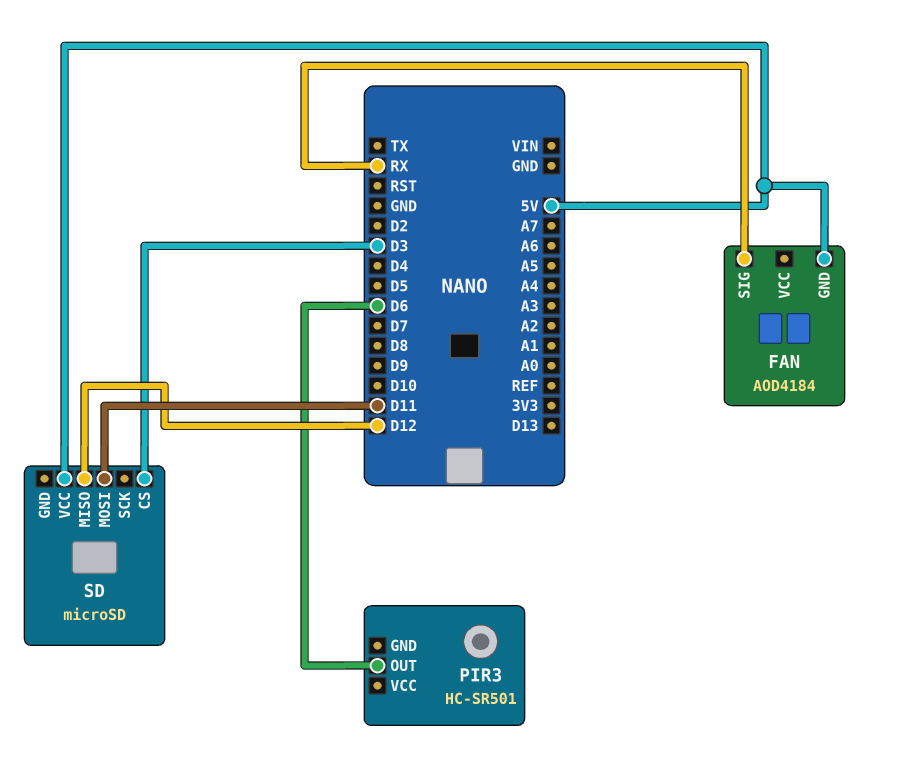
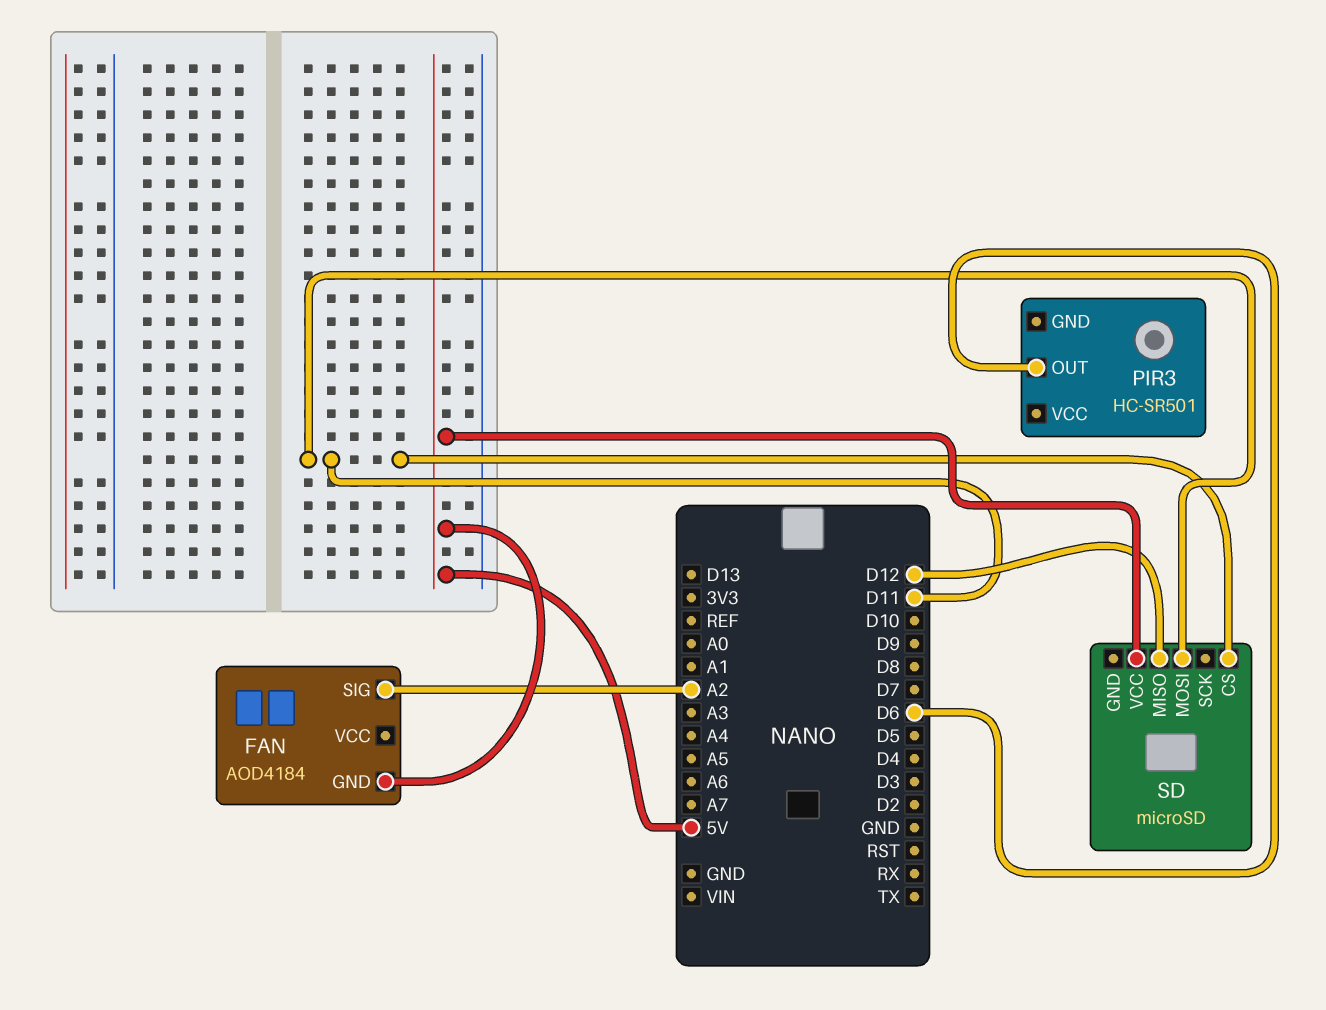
FAN pin SIG: RX -> A2
SD pin CS: D3 -> D11

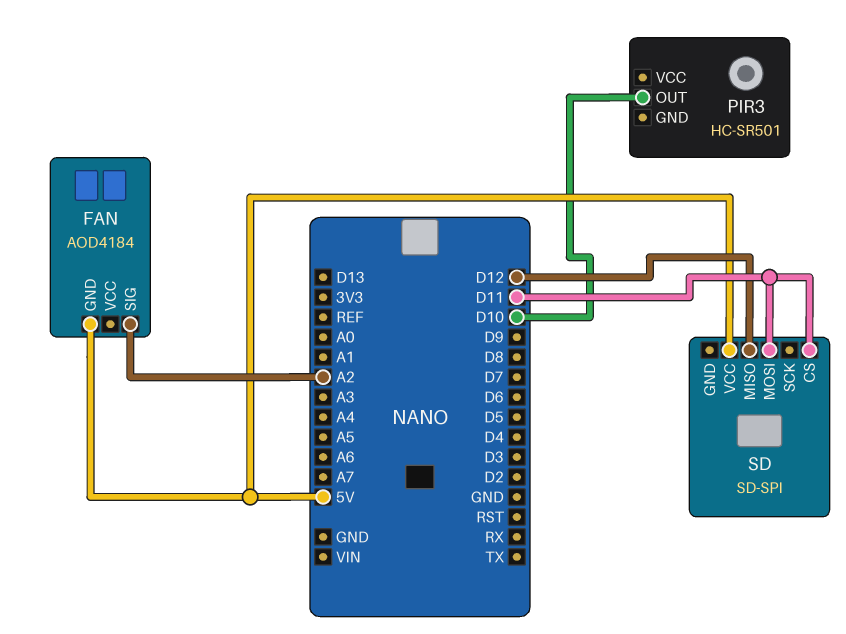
PIR3 pin OUT: D6 -> D10
SD: microSD -> SD-SPI

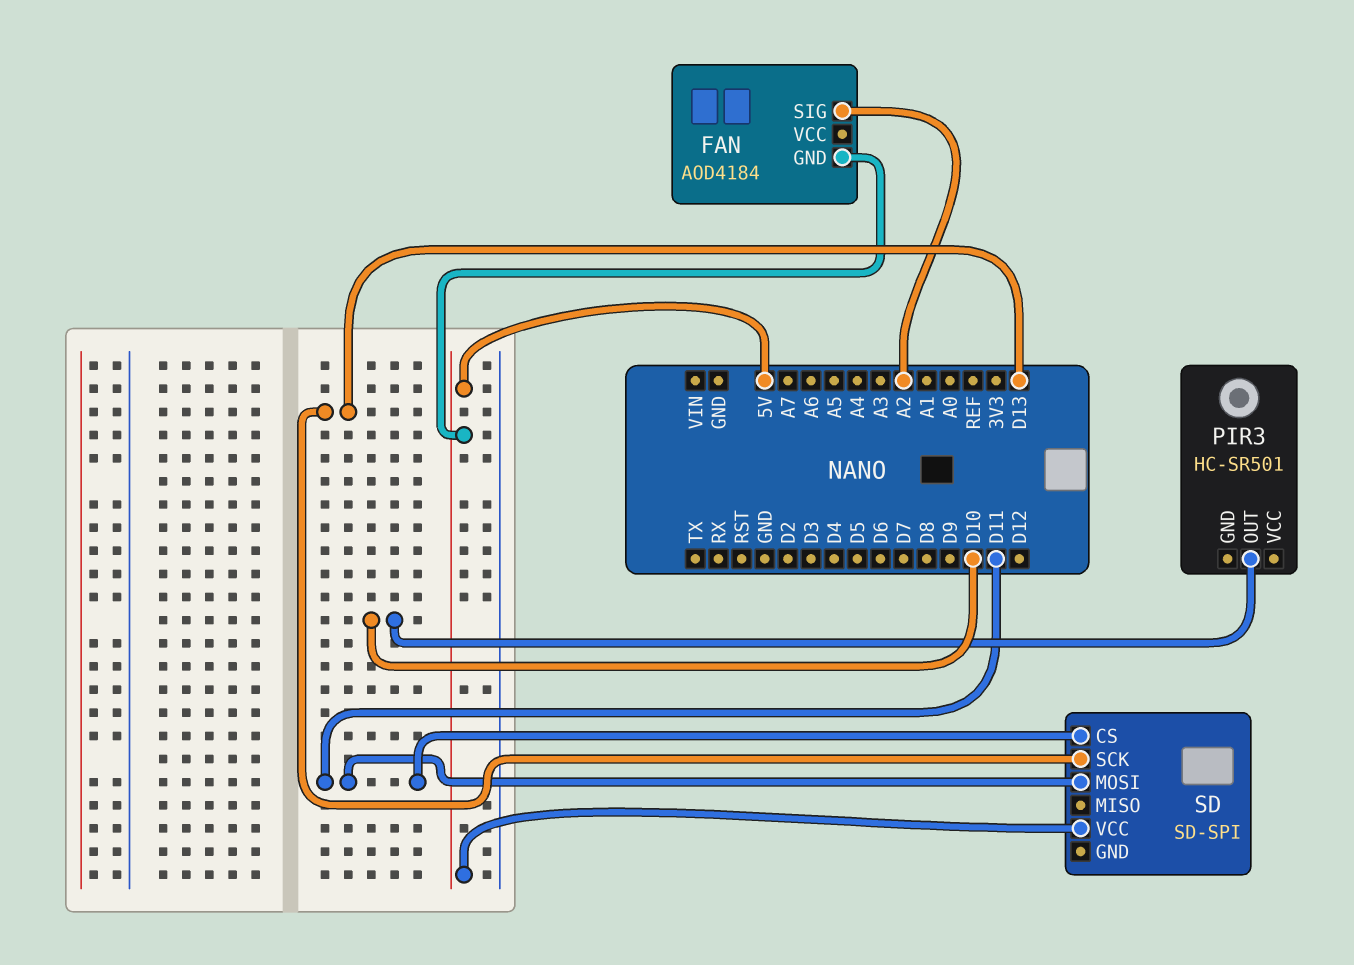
SD pin MISO: D12 -> none
SD pin SCK: none -> D13

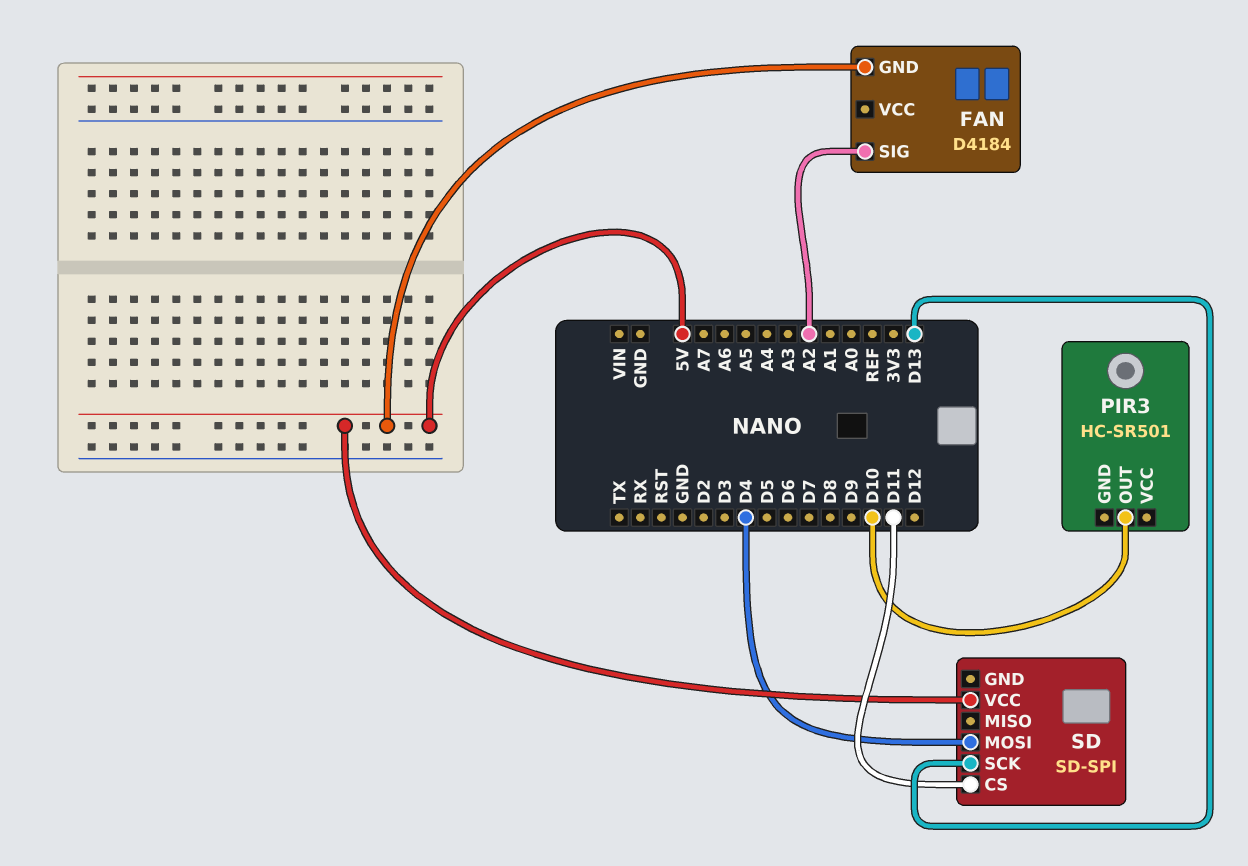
FAN: AOD4184 -> D4184
SD pin MOSI: D11 -> D4

